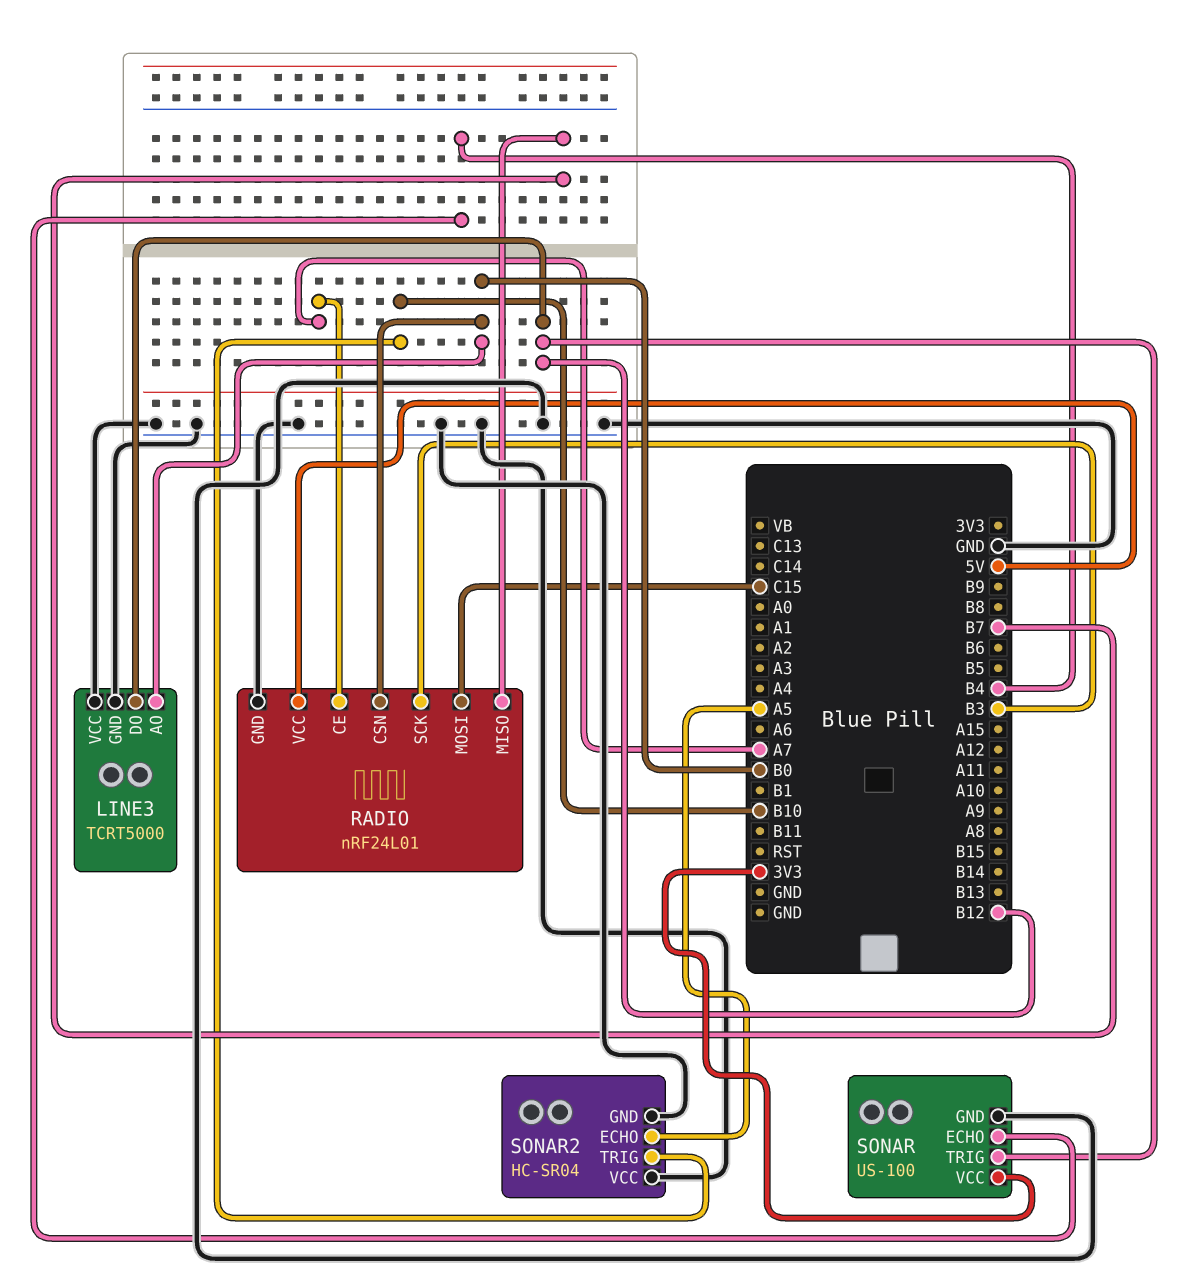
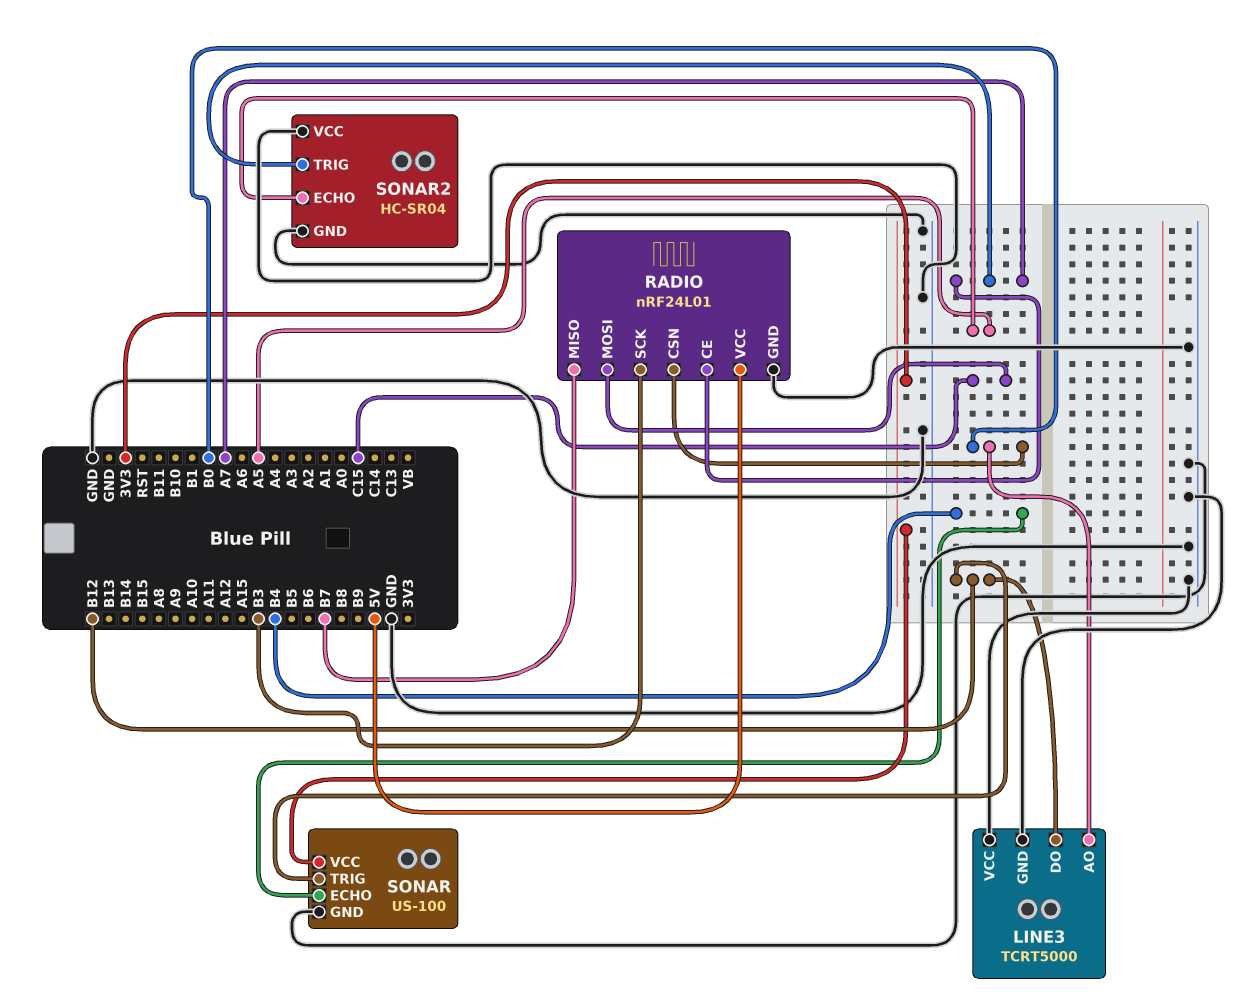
SONAR2 pin TRIG: B10 -> A7

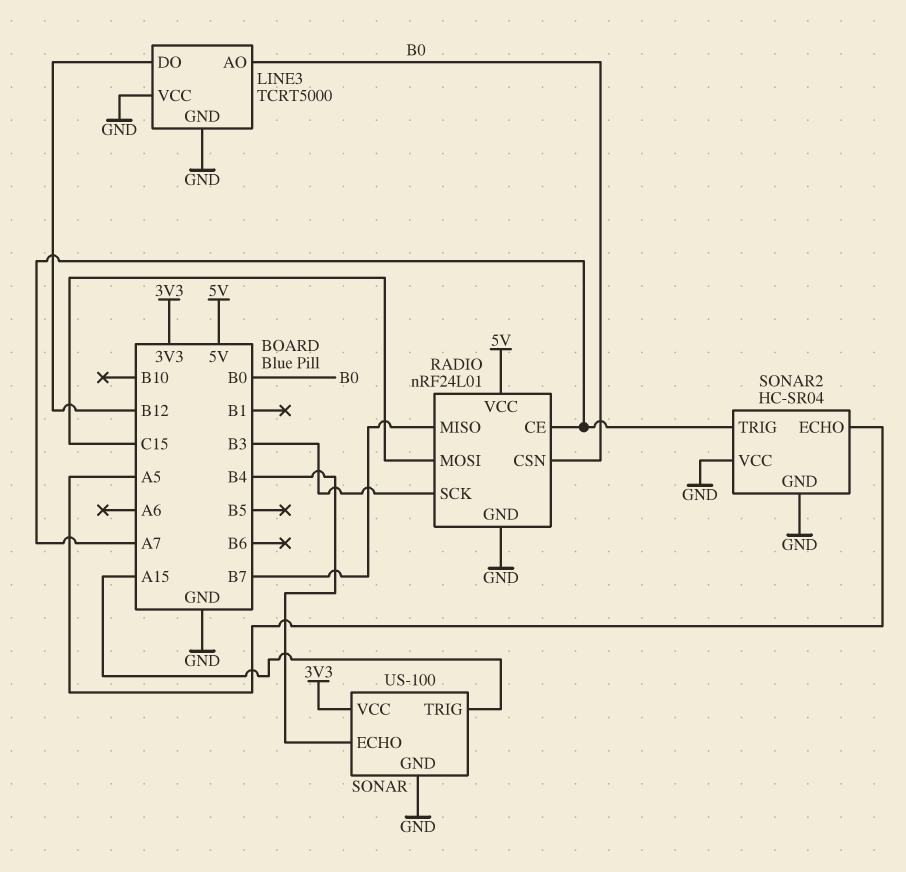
SONAR pin TRIG: B12 -> A15

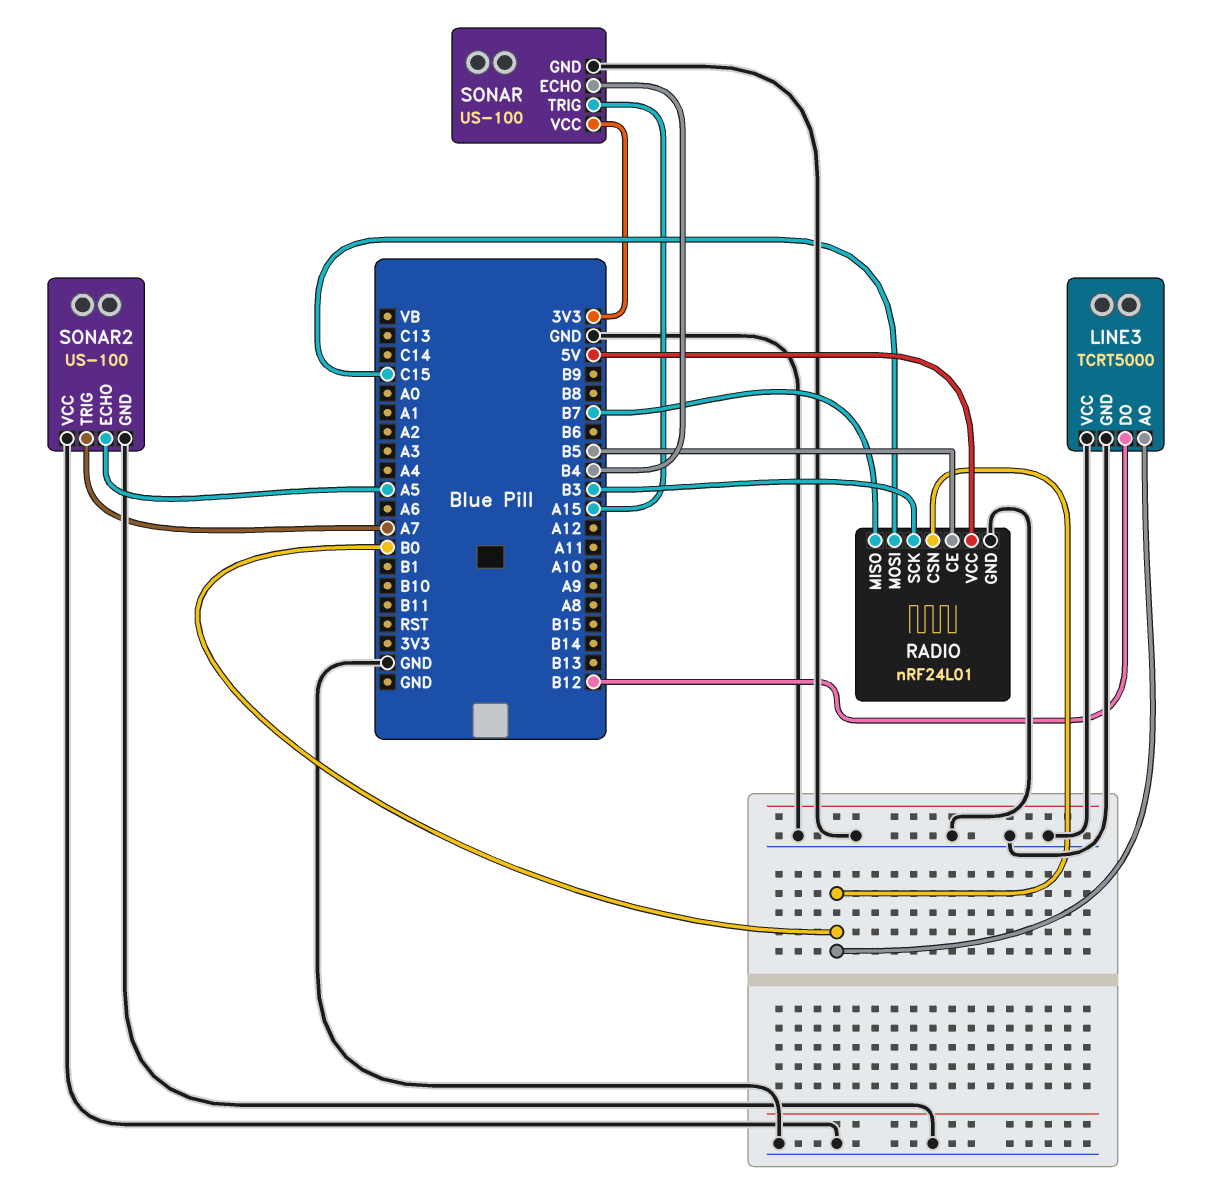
RADIO pin CE: A7 -> B5
SONAR2: HC-SR04 -> US-100

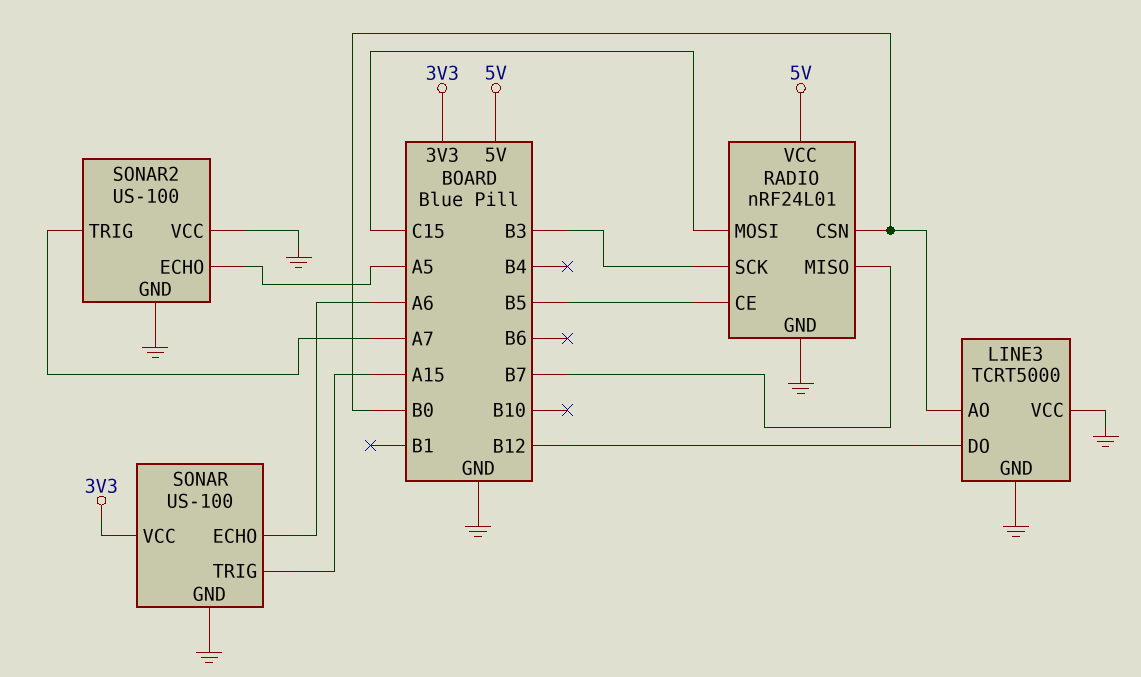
SONAR pin ECHO: B4 -> A6

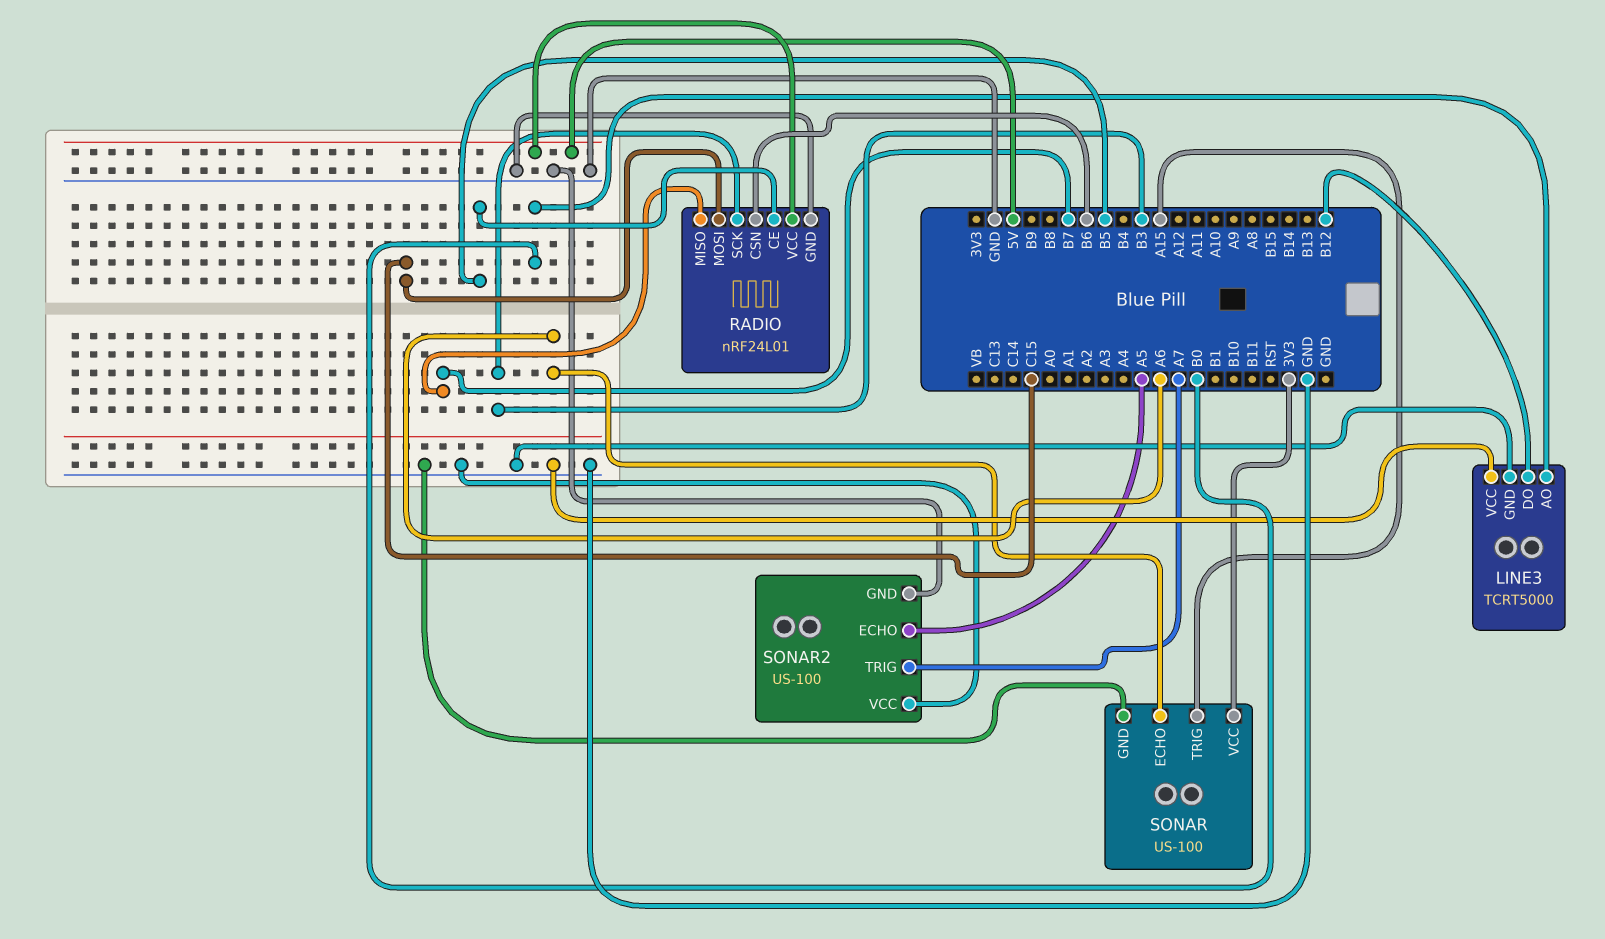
RADIO pin CSN: B0 -> B6

